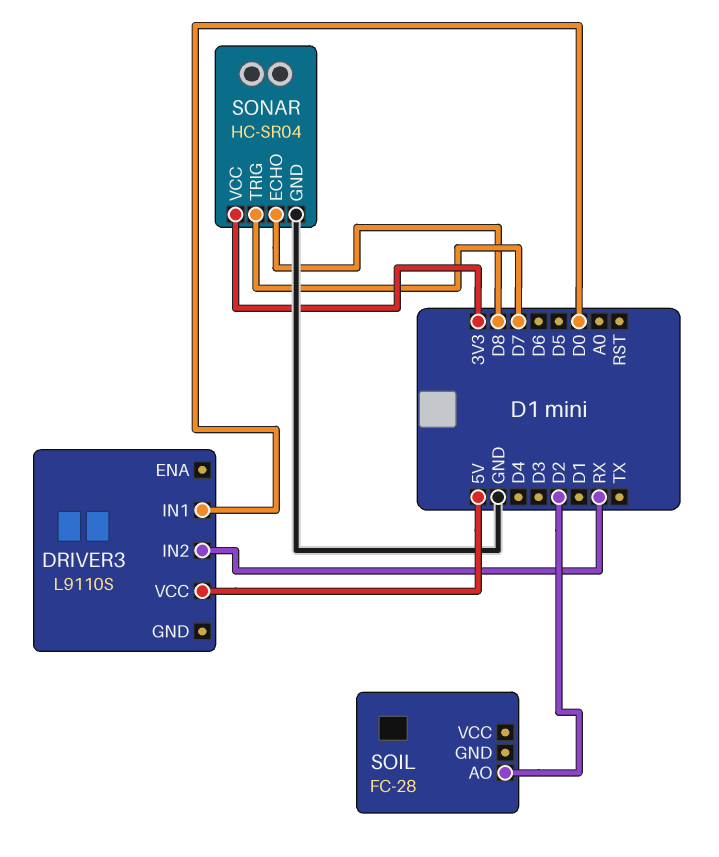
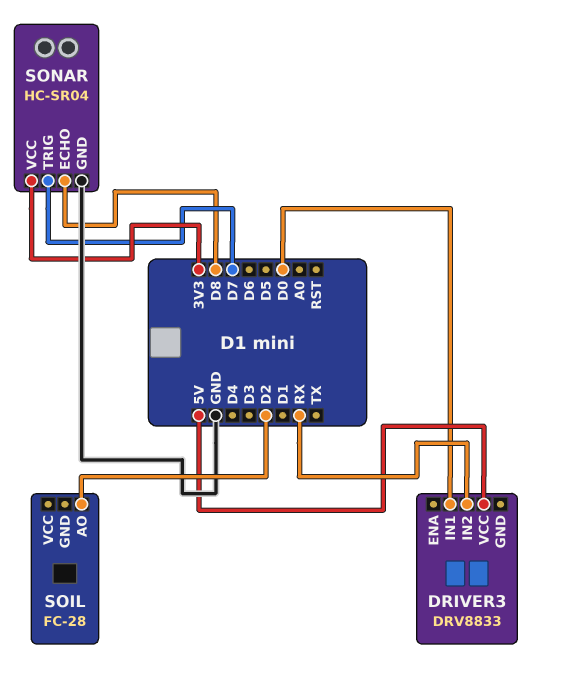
DRIVER3: L9110S -> DRV8833

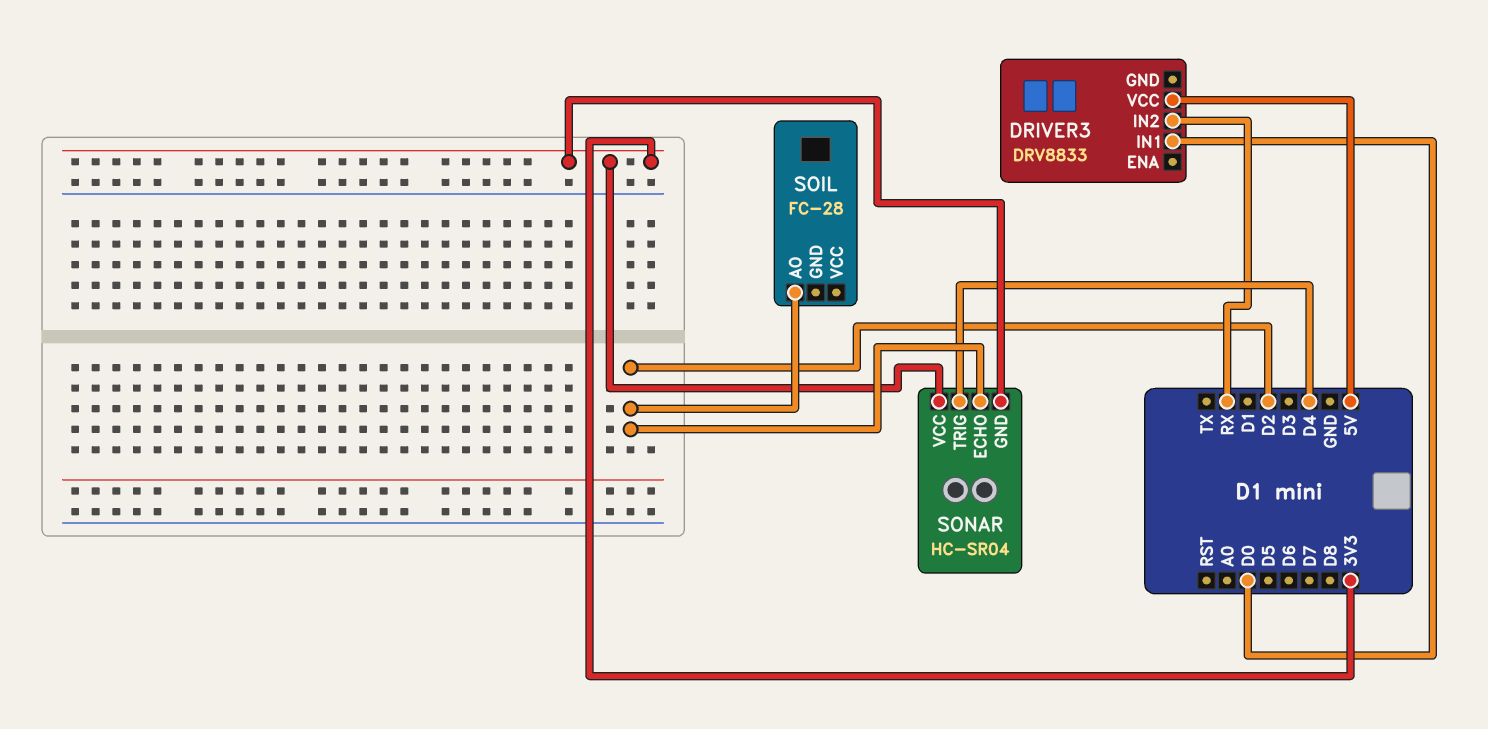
SONAR pin ECHO: D8 -> D2
SONAR pin GND: GND -> 3V3
SONAR pin TRIG: D7 -> D4

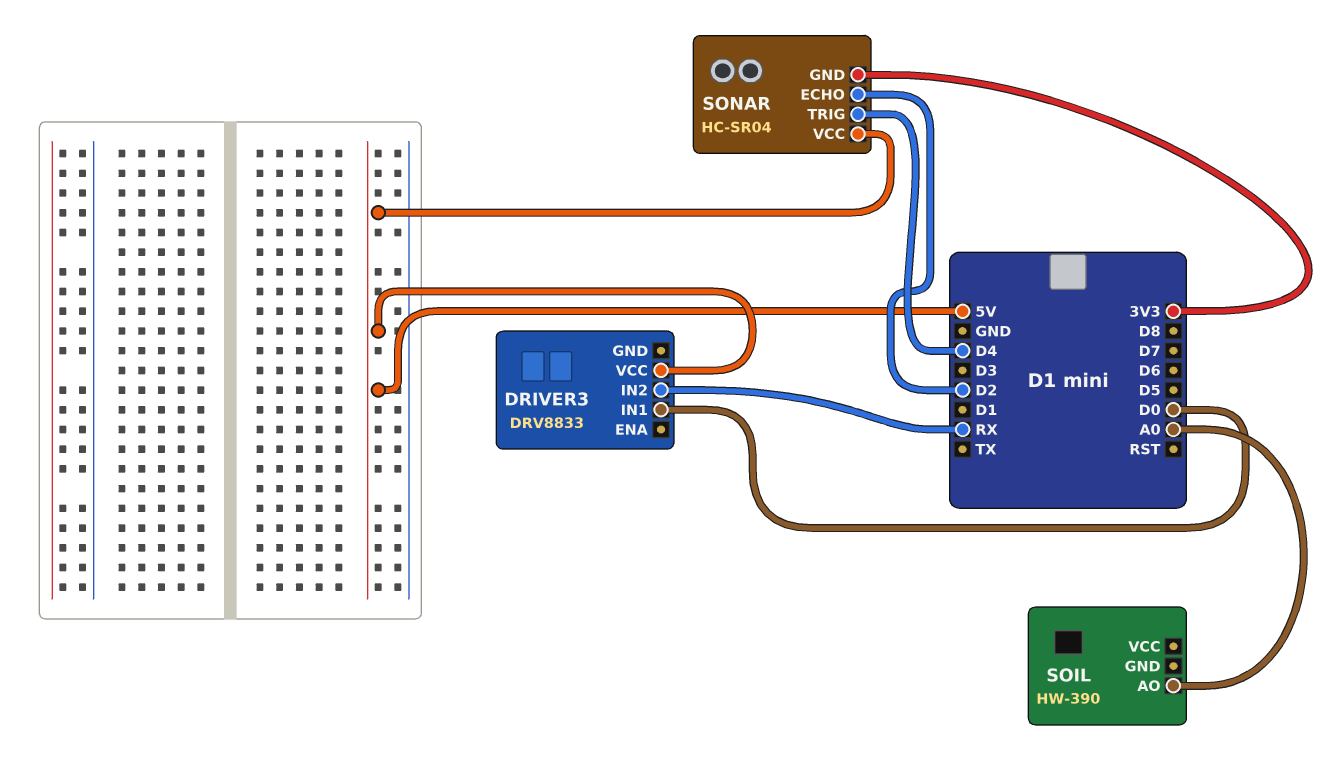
SOIL: FC-28 -> HW-390
SOIL pin AO: D2 -> A0
SONAR pin VCC: 3V3 -> 5V

